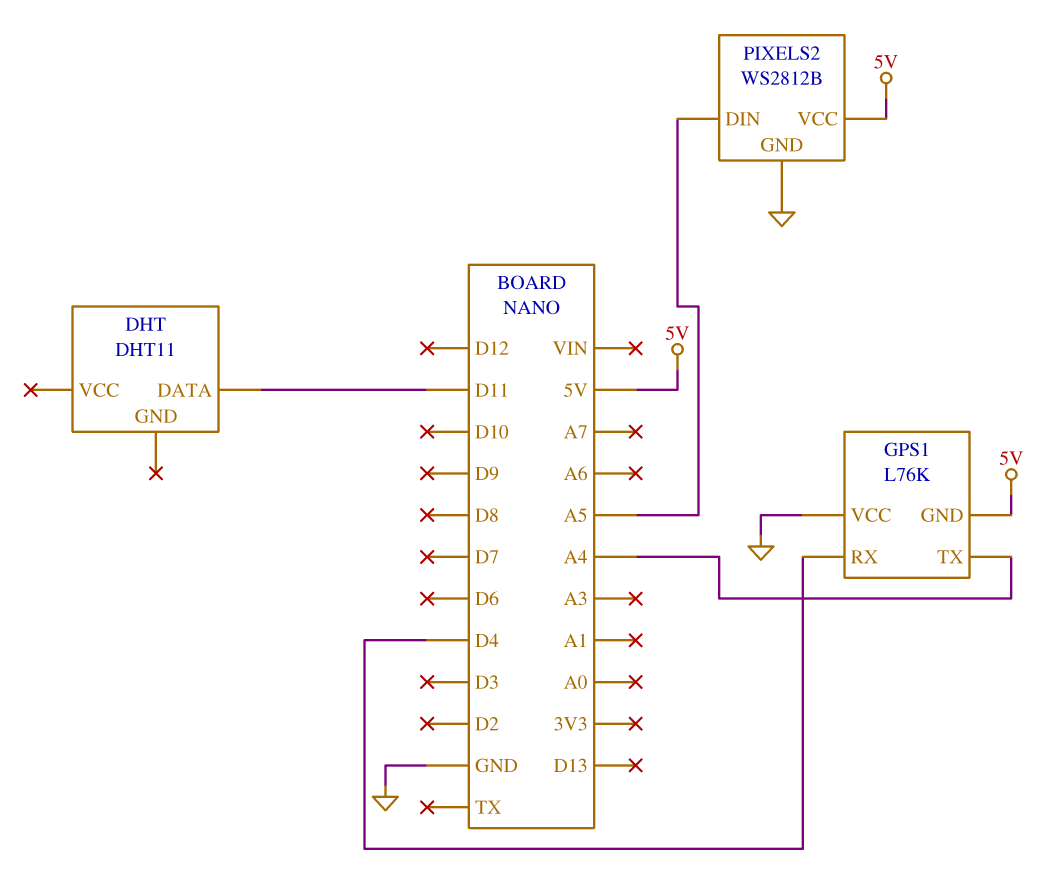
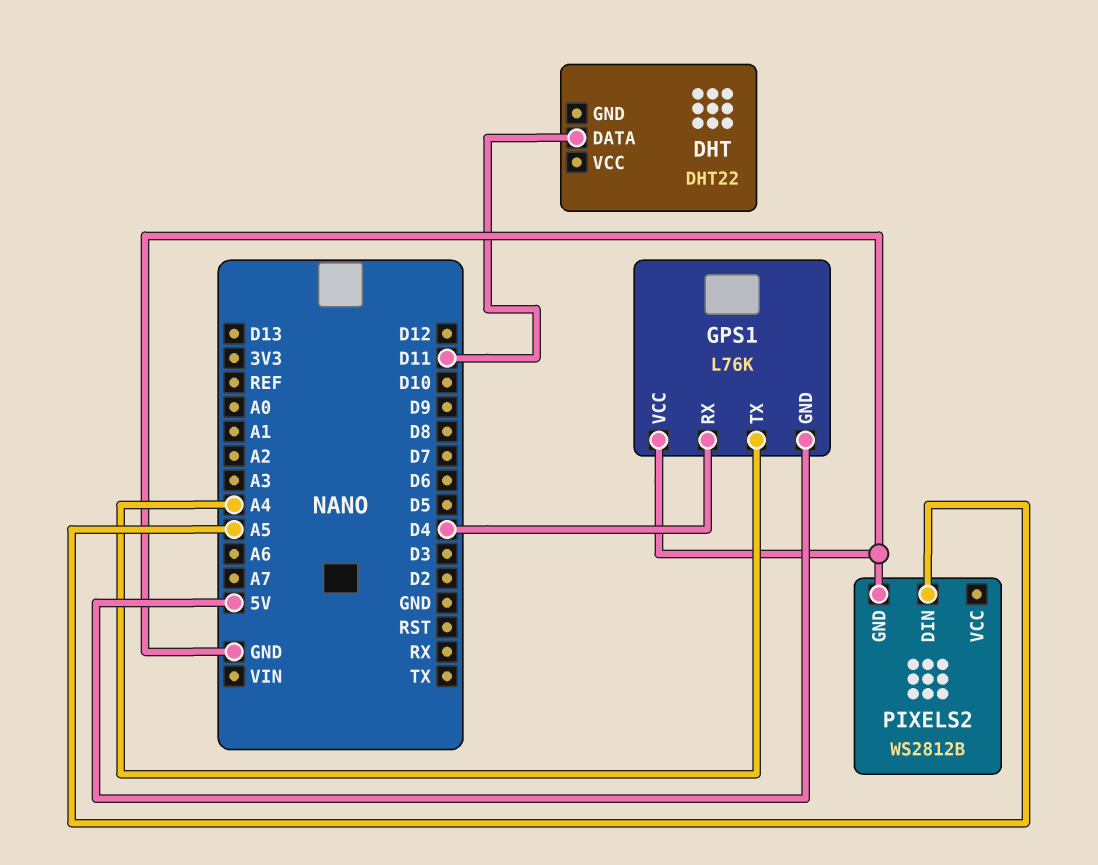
DHT: DHT11 -> DHT22
PIXELS2 pin VCC: 5V -> none

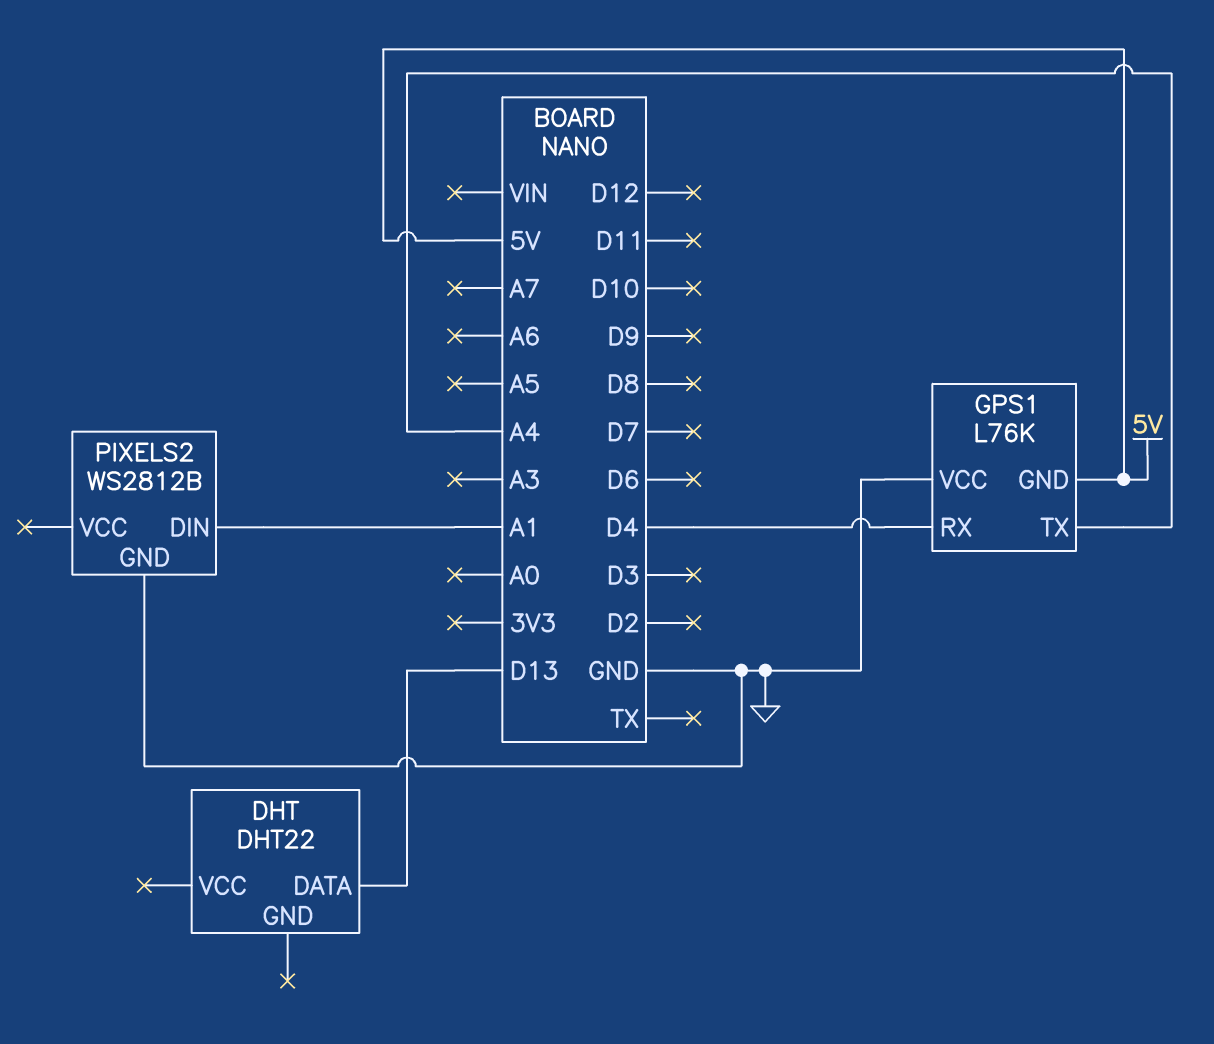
DHT pin DATA: D11 -> D13
PIXELS2 pin DIN: A5 -> A1

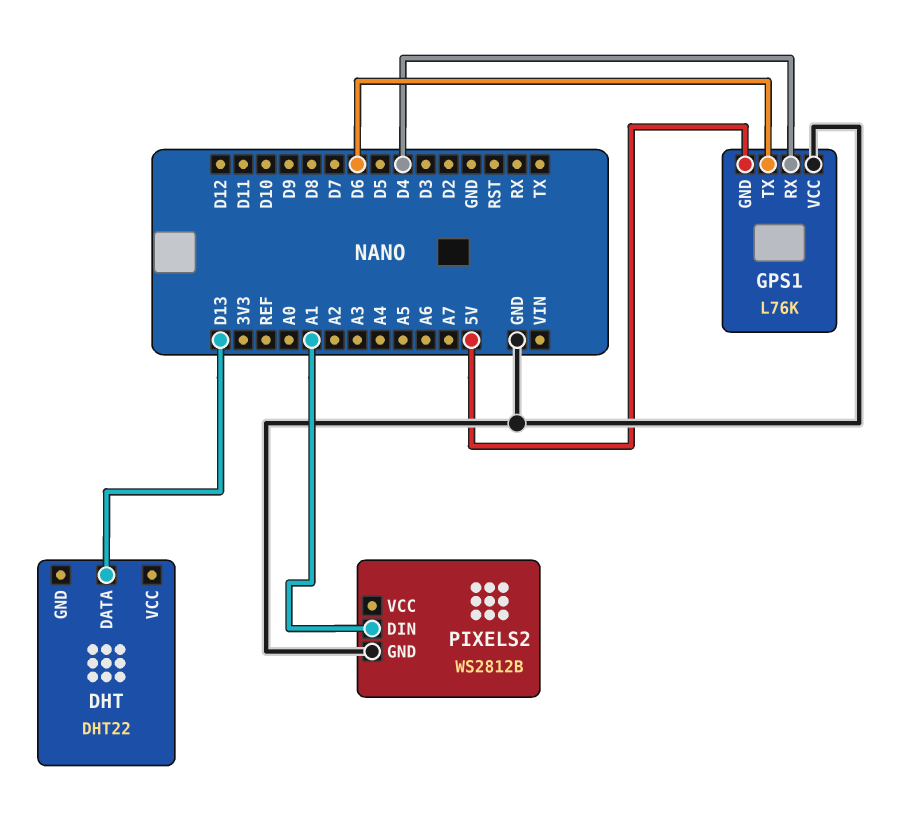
GPS1 pin TX: A4 -> D6

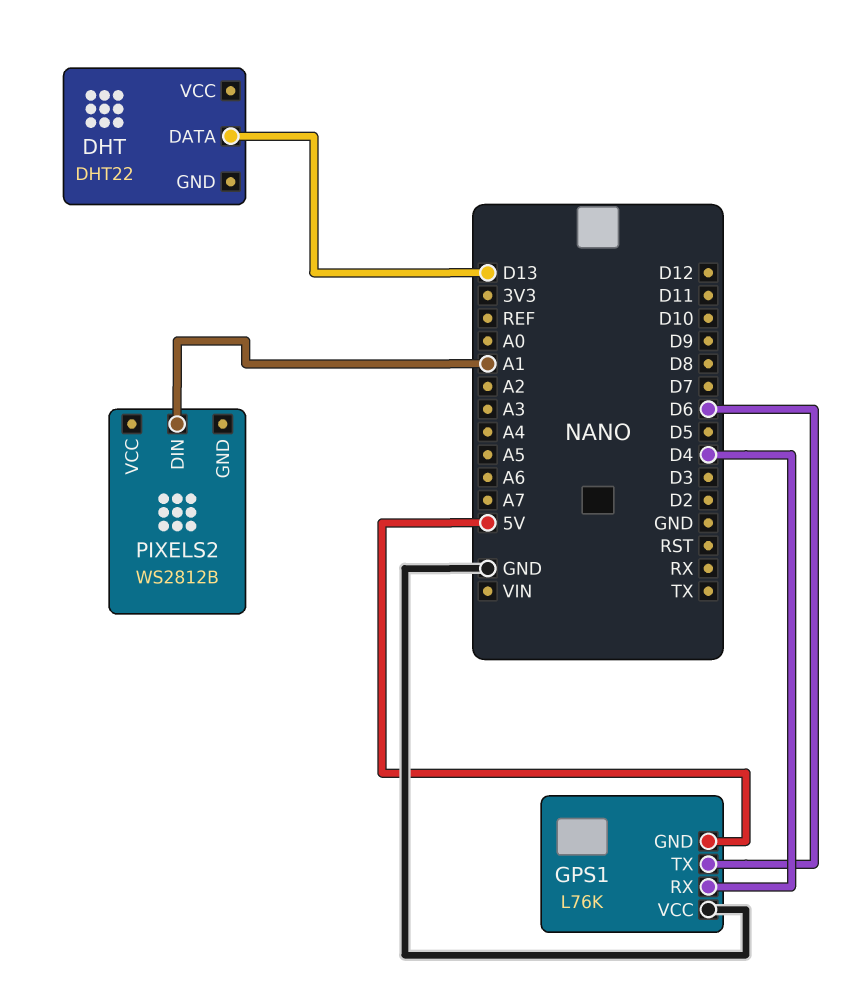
PIXELS2 pin GND: GND -> none

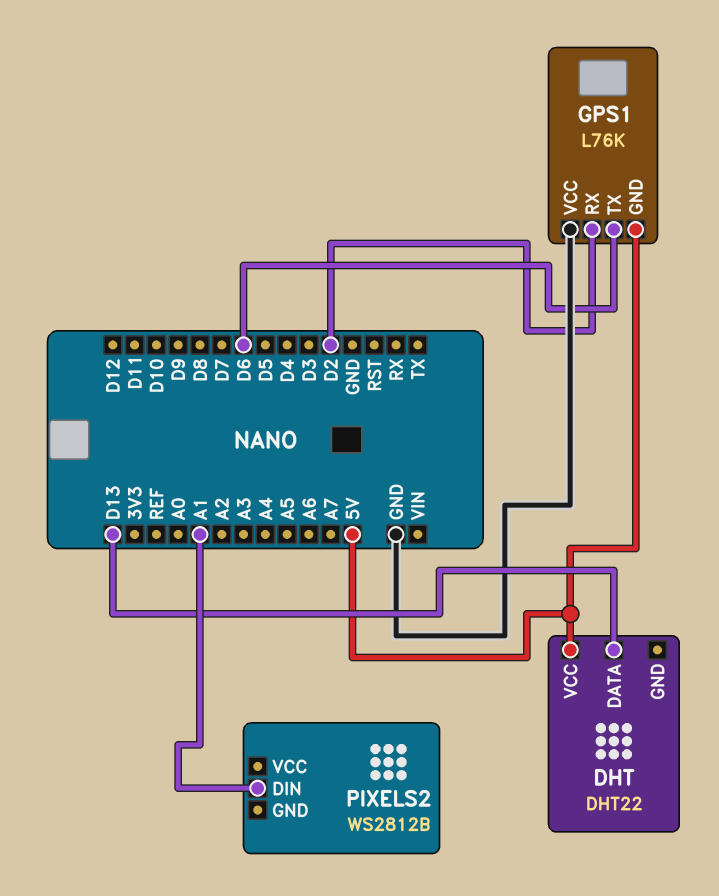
DHT pin VCC: none -> 5V
GPS1 pin RX: D4 -> D2

